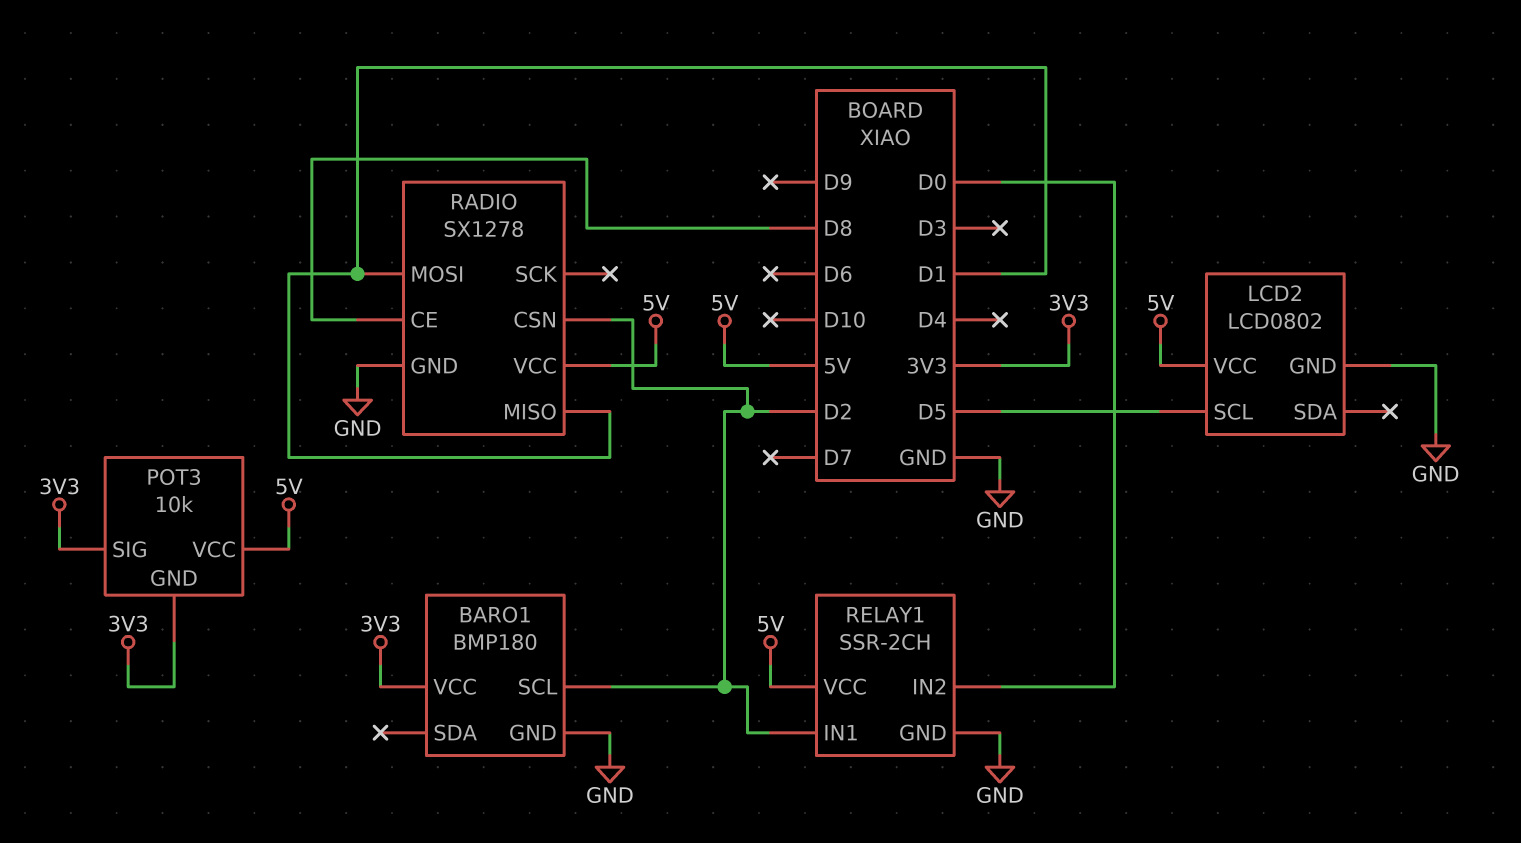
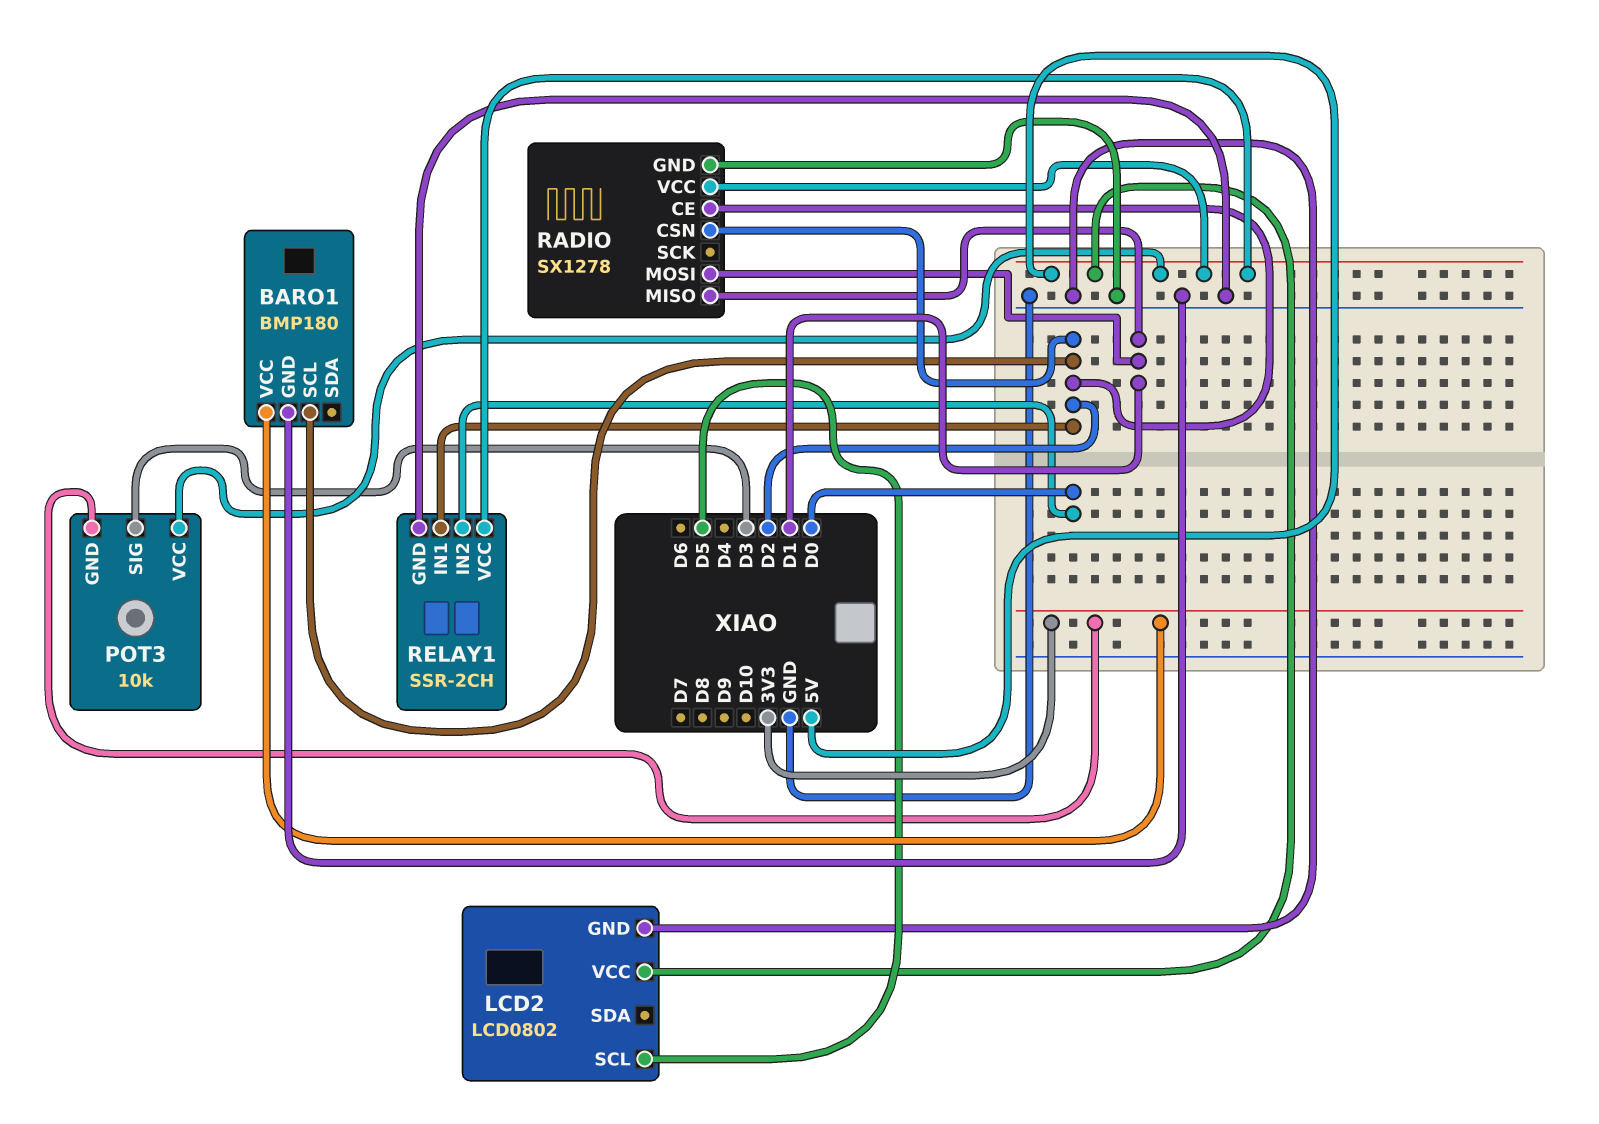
POT3 pin SIG: 3V3 -> D3
RADIO pin CE: D8 -> D2

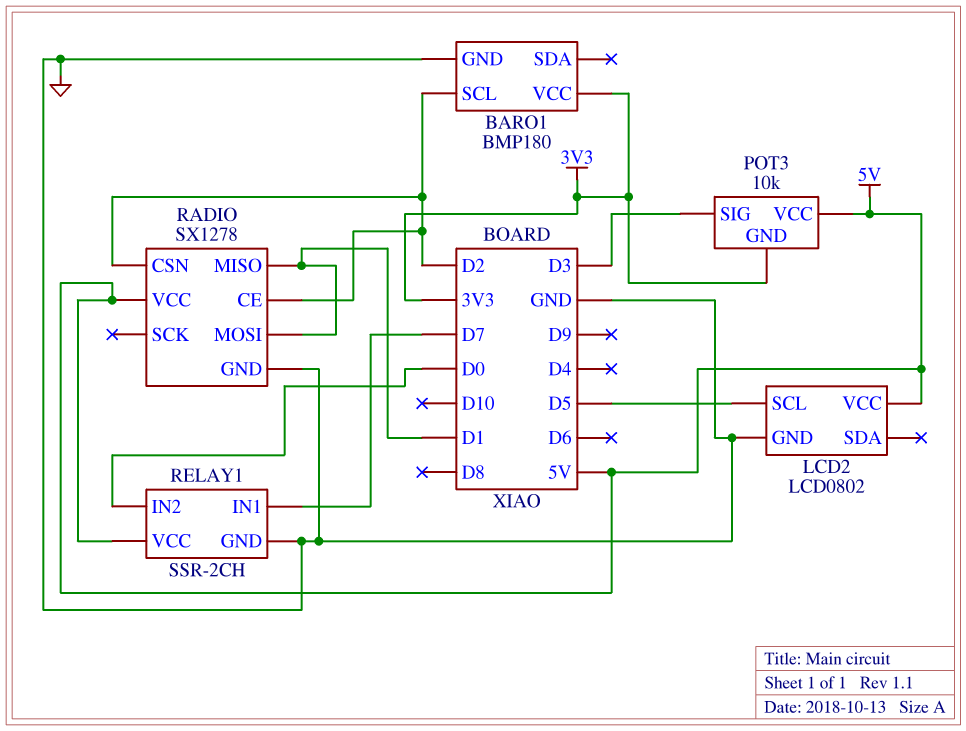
RELAY1 pin IN1: D2 -> D7

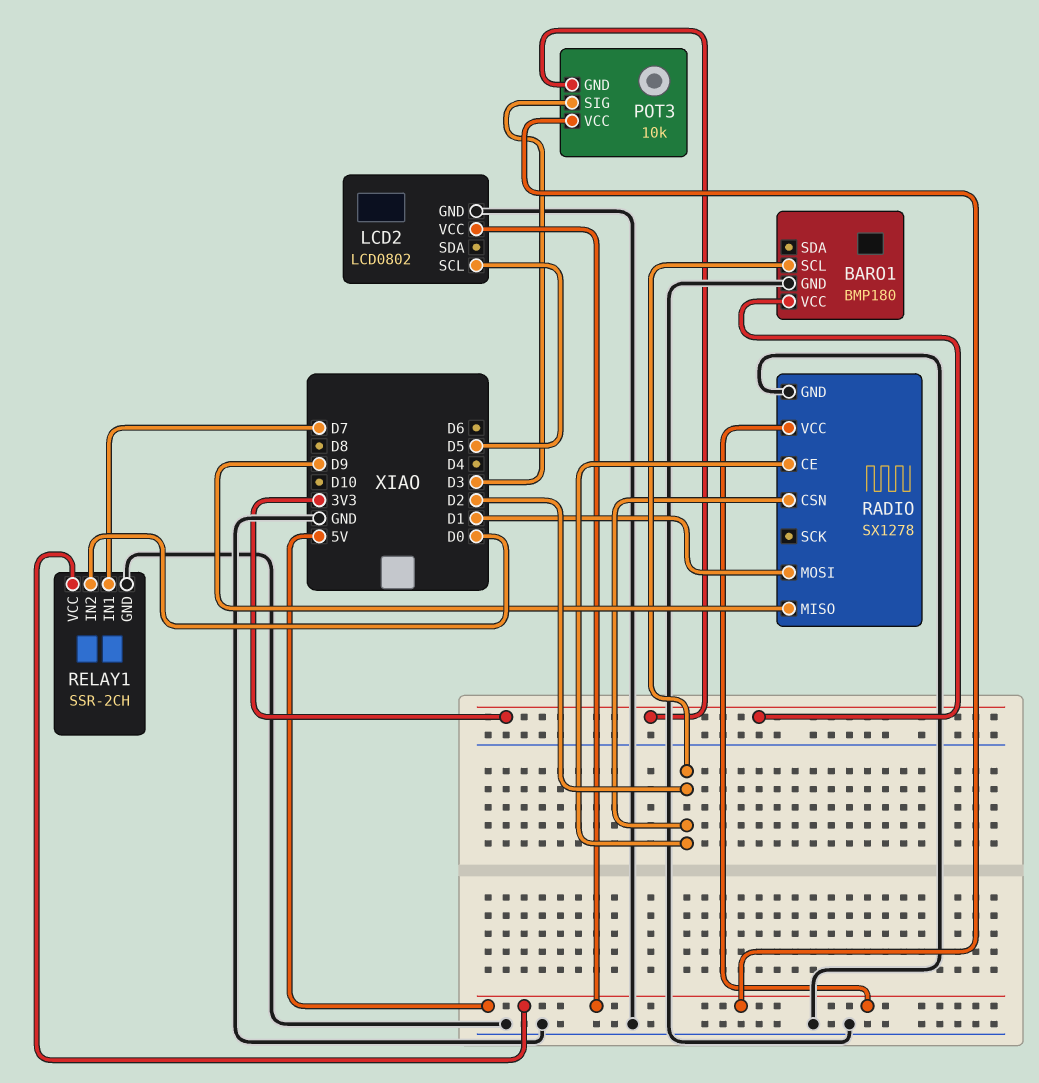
RADIO pin MISO: D1 -> D9

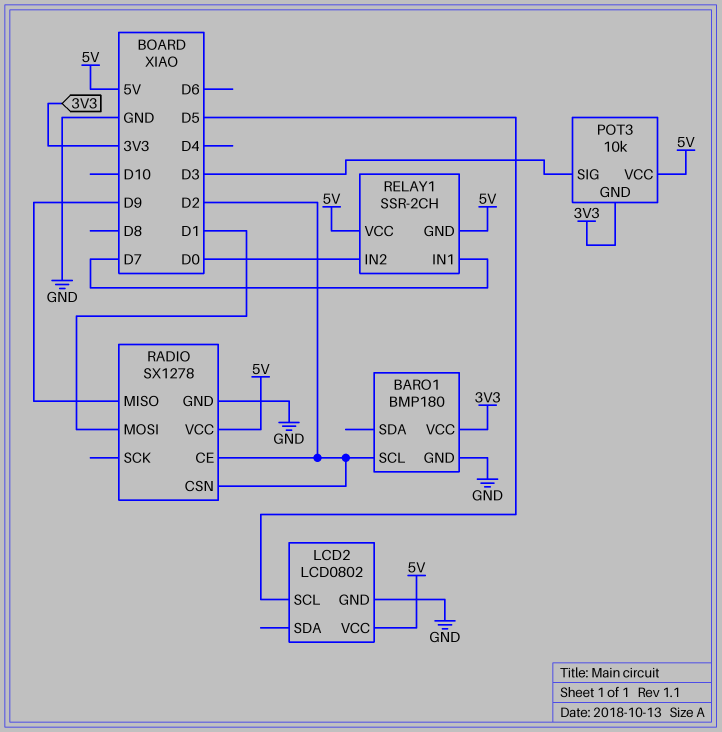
RELAY1 pin GND: GND -> 5V

